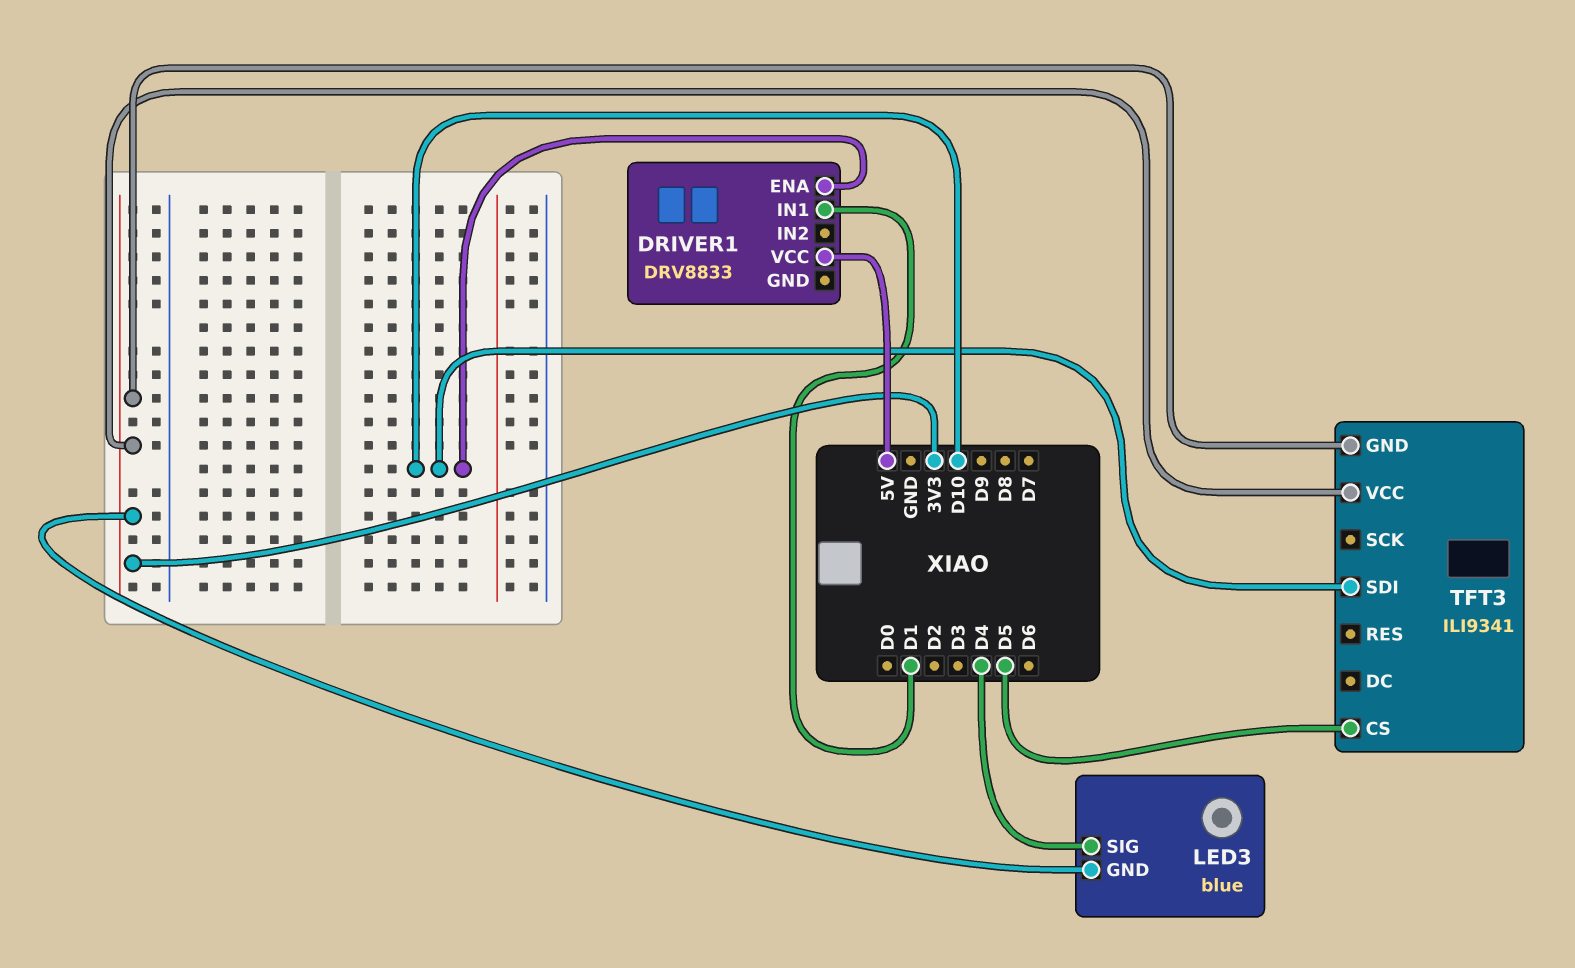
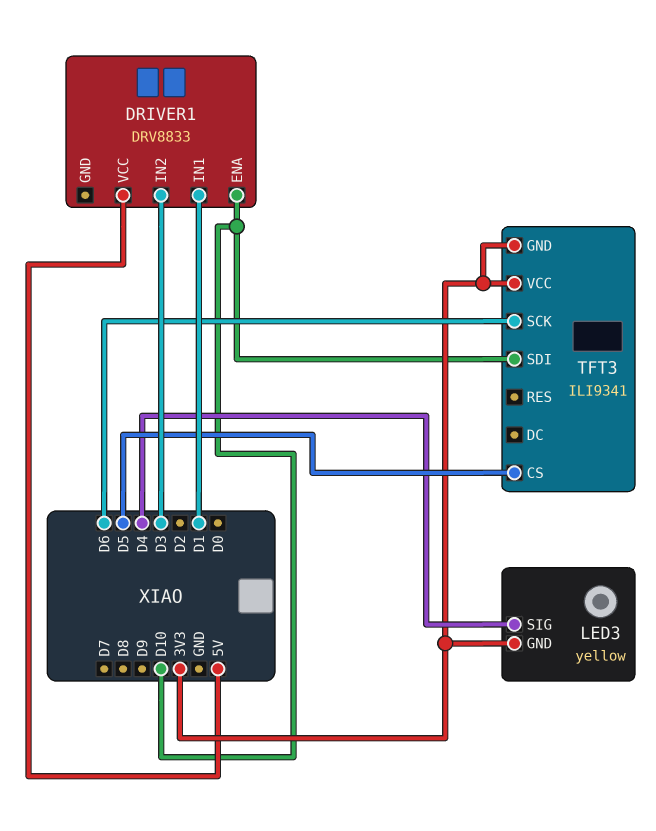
DRIVER1 pin IN2: none -> D3
LED3: blue -> yellow
TFT3 pin SCK: none -> D6

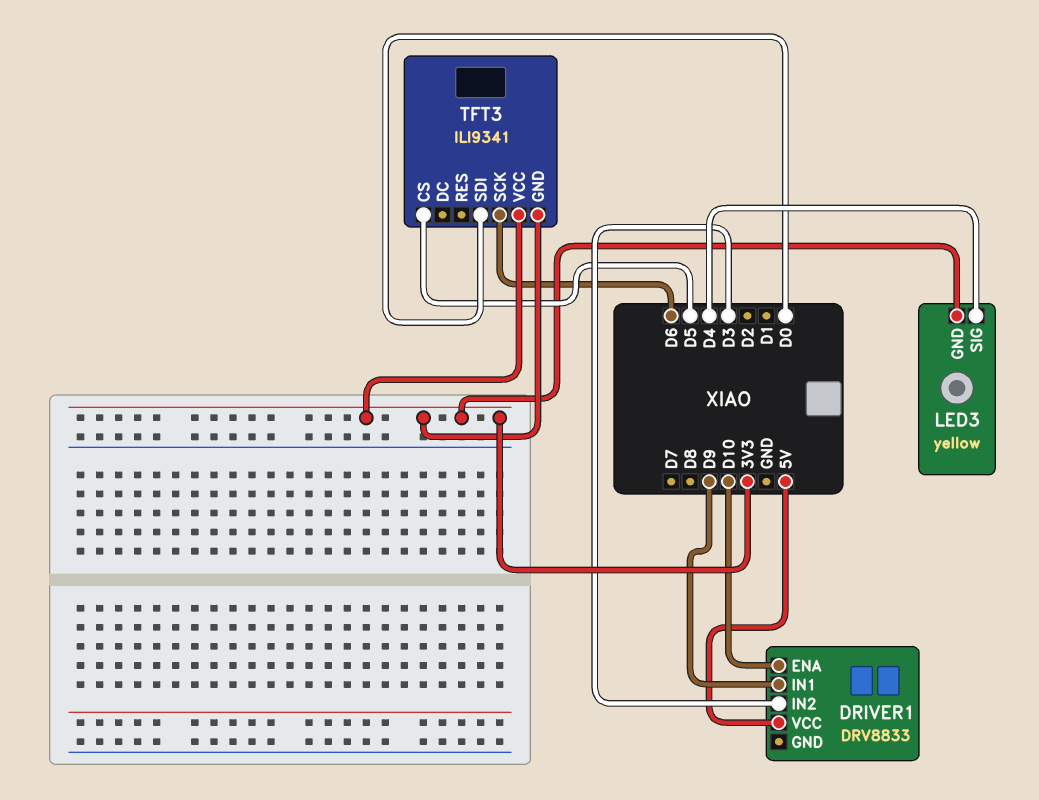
DRIVER1 pin IN1: D1 -> D9
TFT3 pin SDI: D10 -> D0

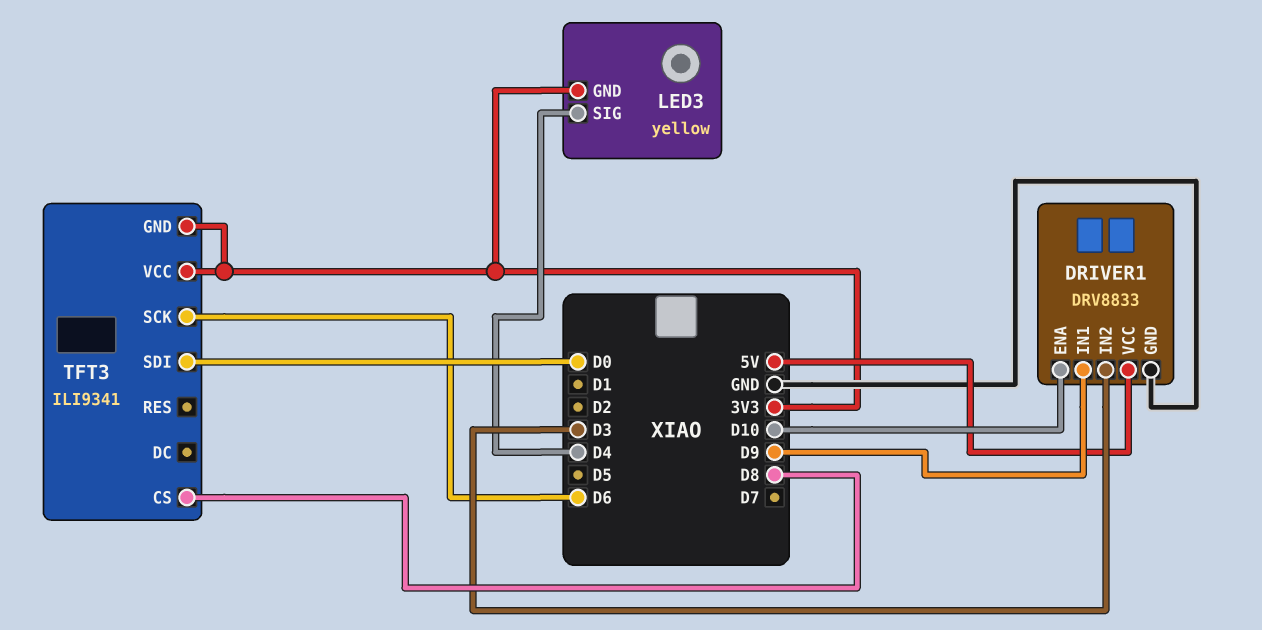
DRIVER1 pin GND: none -> GND
TFT3 pin CS: D5 -> D8

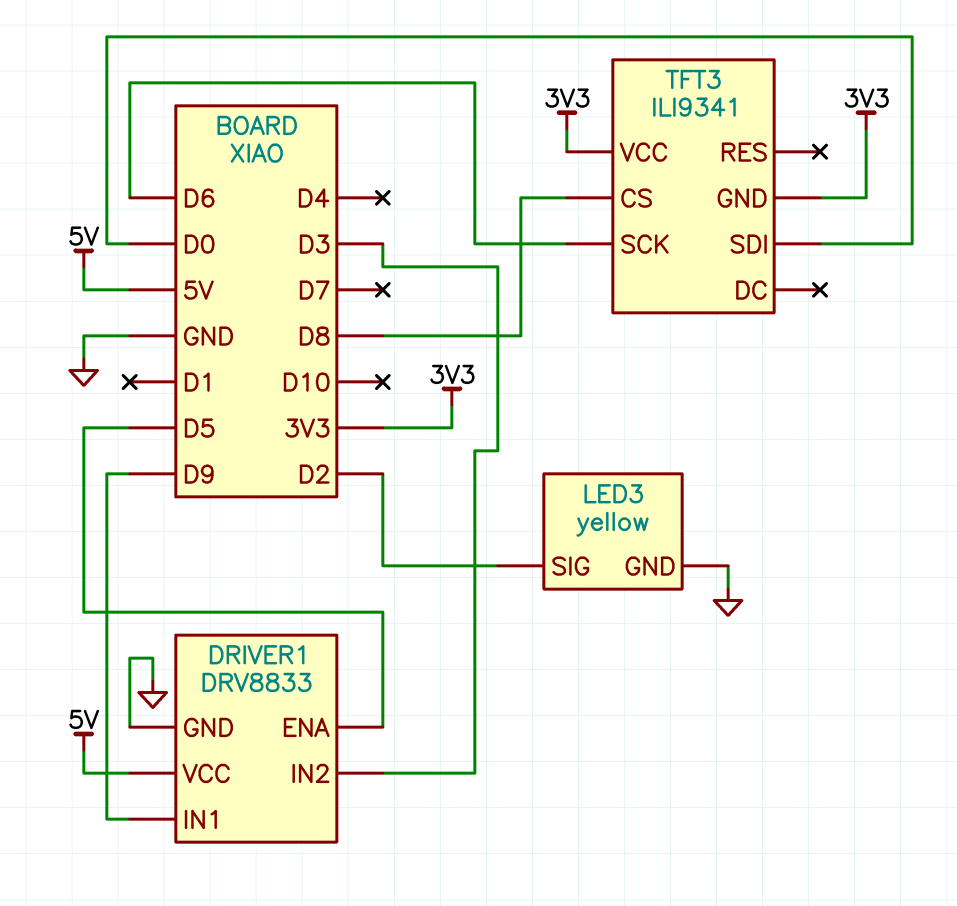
DRIVER1 pin ENA: D10 -> D5
LED3 pin GND: 3V3 -> GND
LED3 pin SIG: D4 -> D2

